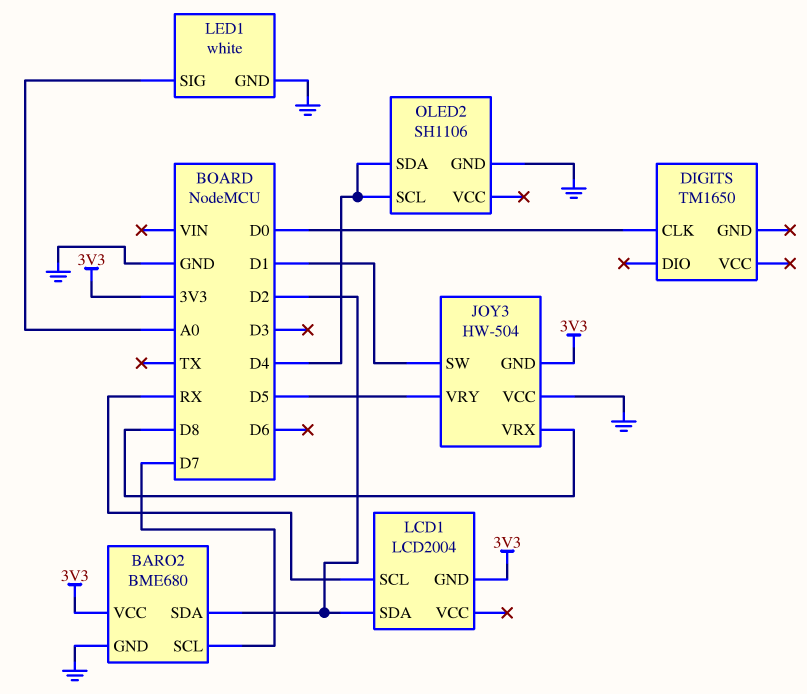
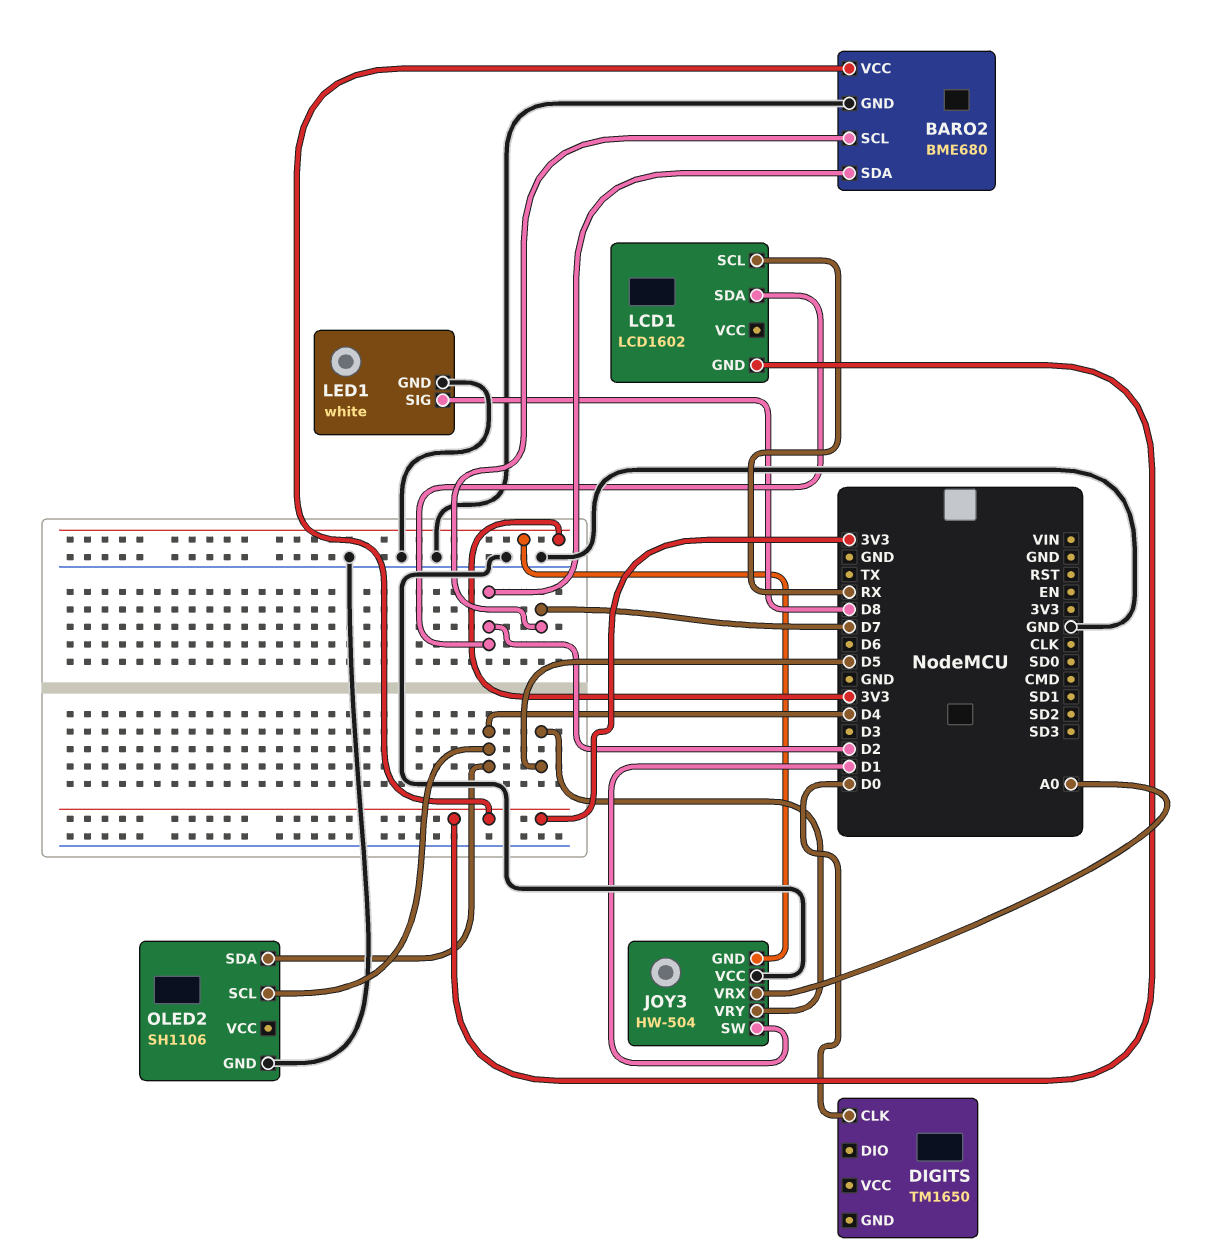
JOY3 pin VRX: D8 -> A0
LCD1: LCD2004 -> LCD1602
LED1 pin SIG: A0 -> D8

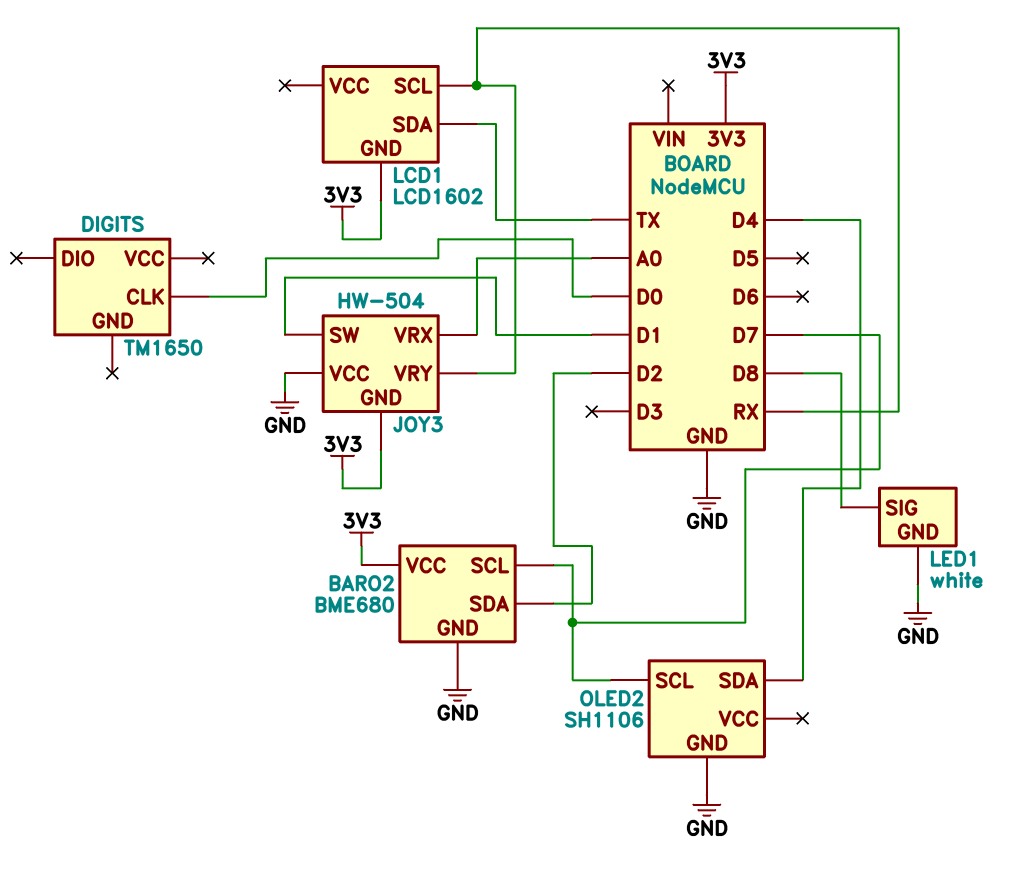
JOY3 pin VRY: D5 -> RX
LCD1 pin SDA: D2 -> TX
OLED2 pin SCL: D4 -> D7

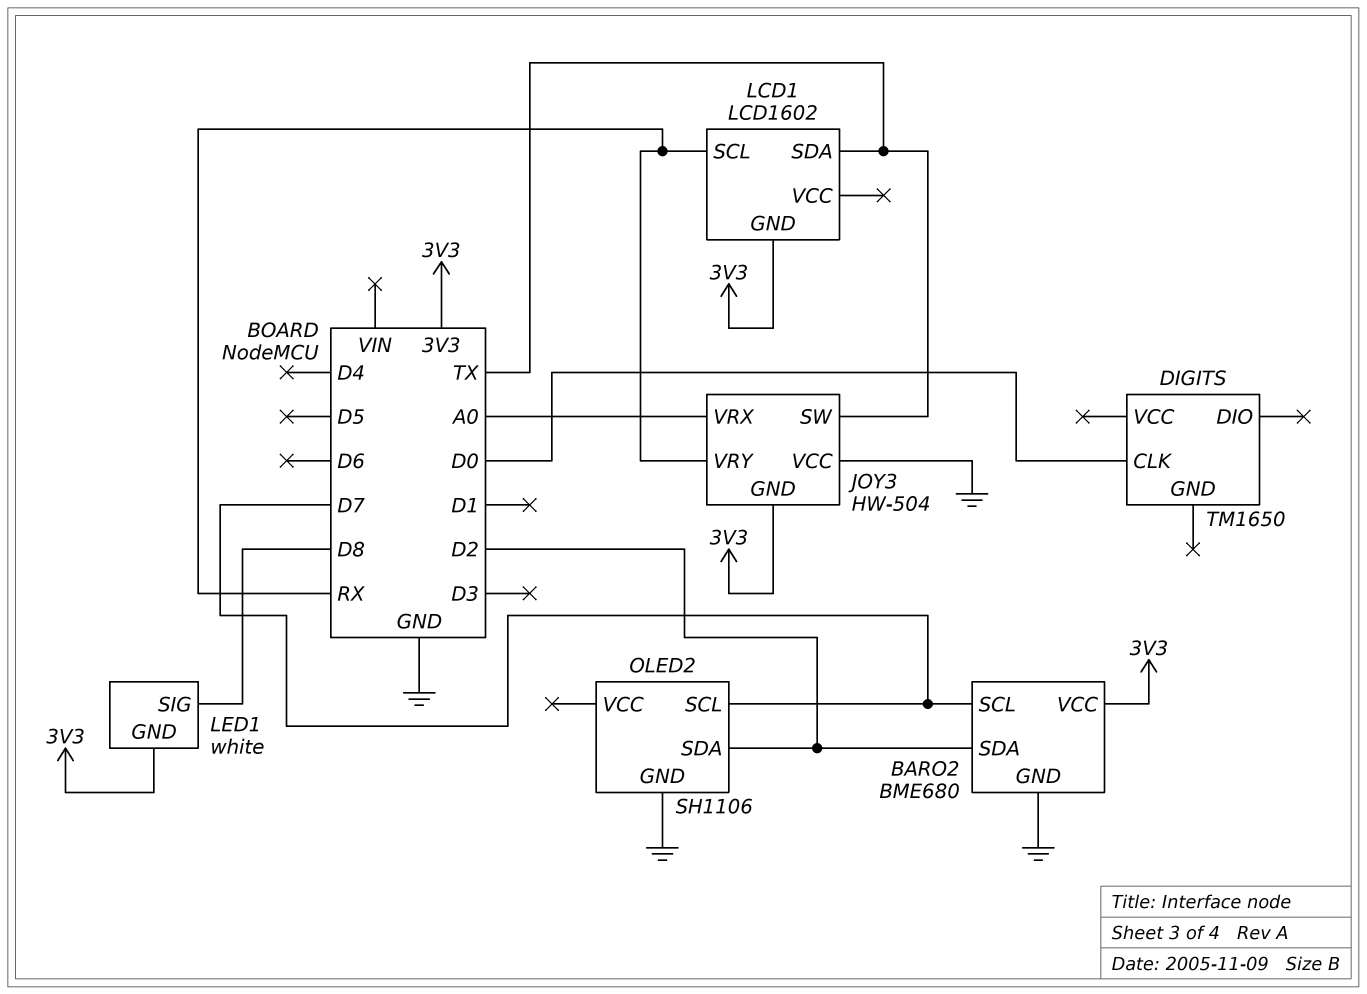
JOY3 pin SW: D1 -> TX
LED1 pin GND: GND -> 3V3
OLED2 pin SDA: D4 -> D2

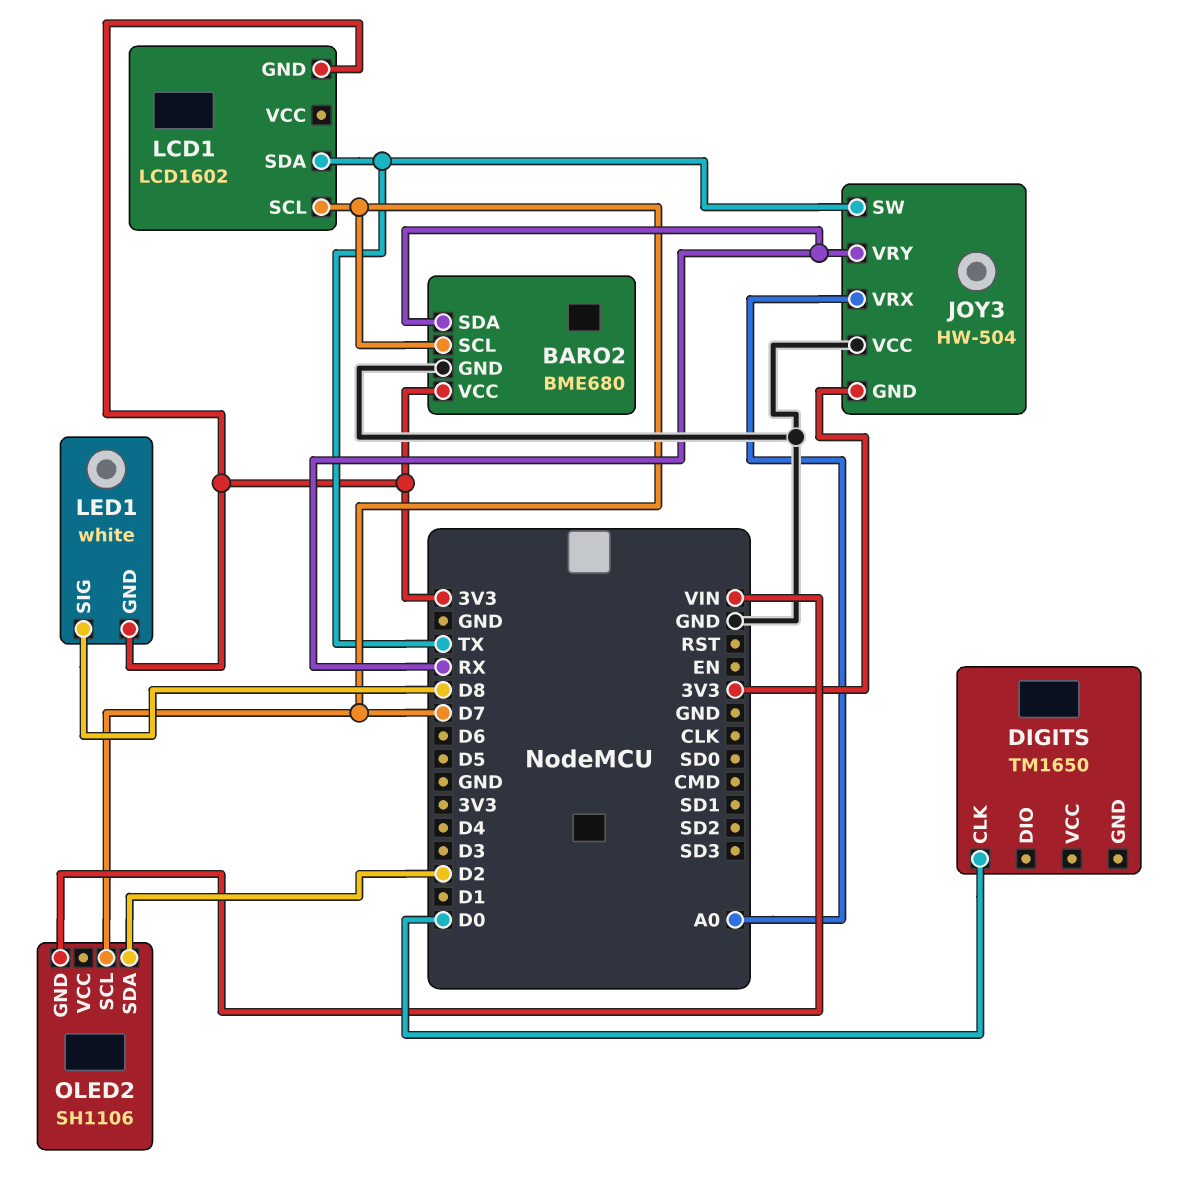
BARO2 pin SDA: D2 -> RX
LCD1 pin SCL: RX -> D7
OLED2 pin GND: GND -> VIN

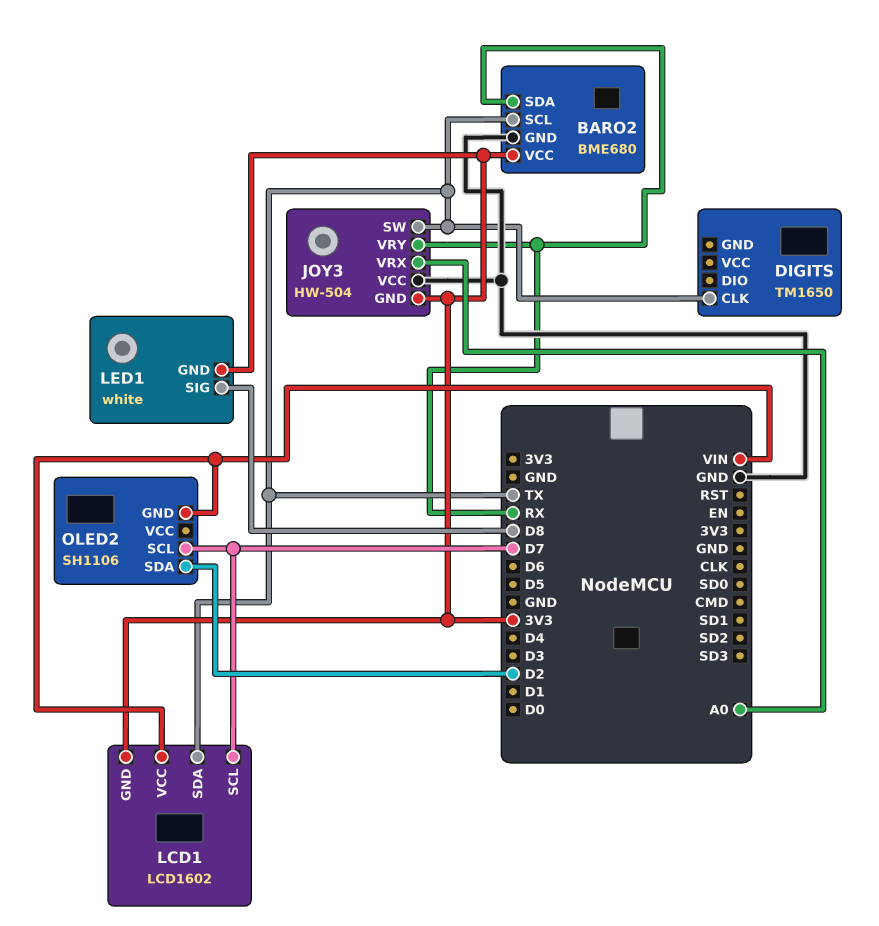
BARO2 pin SCL: D7 -> TX
DIGITS pin CLK: D0 -> TX
LCD1 pin VCC: none -> VIN

